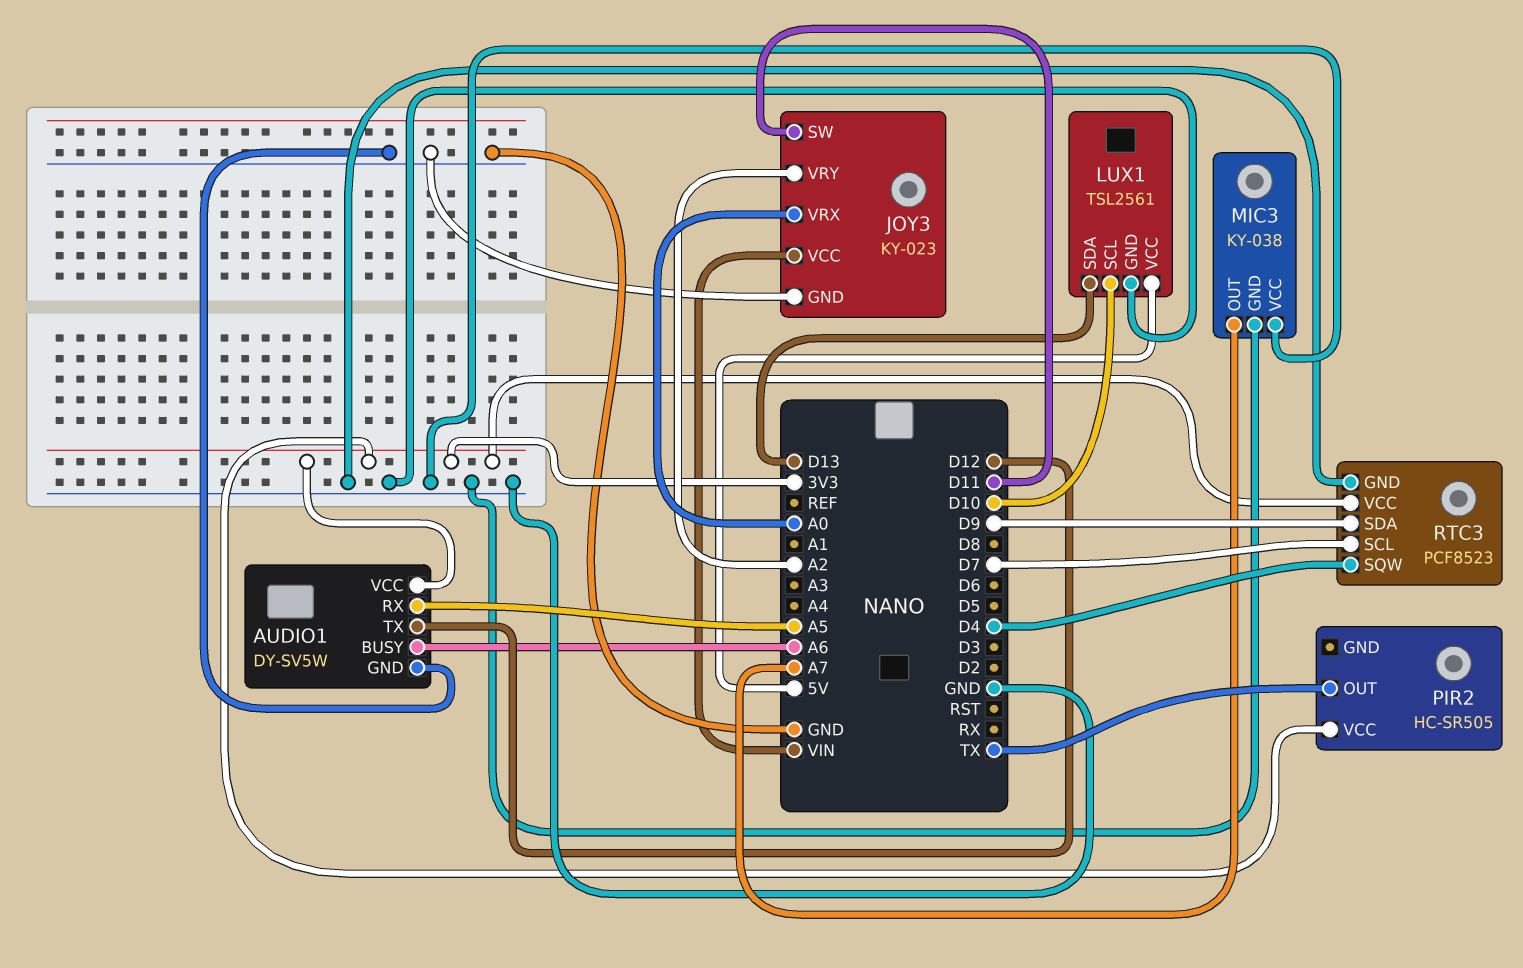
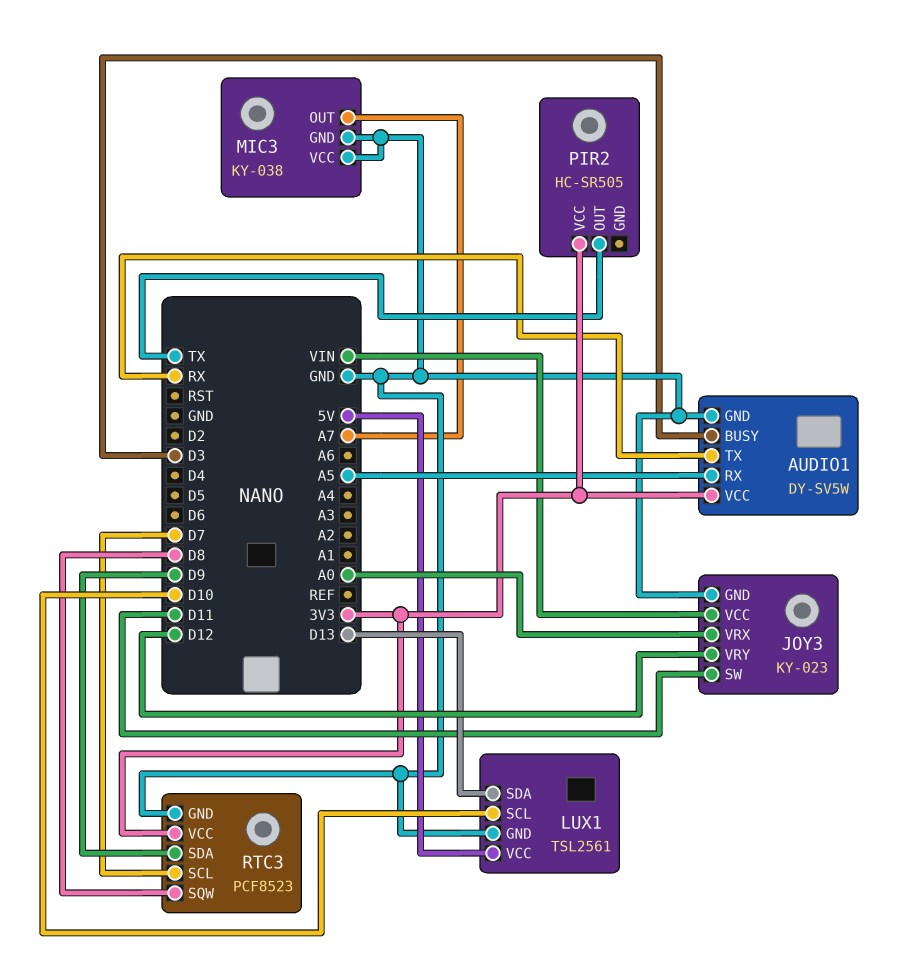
AUDIO1 pin BUSY: A6 -> D3
AUDIO1 pin TX: D12 -> RX
JOY3 pin VRY: A2 -> D12
RTC3 pin SQW: D4 -> D8

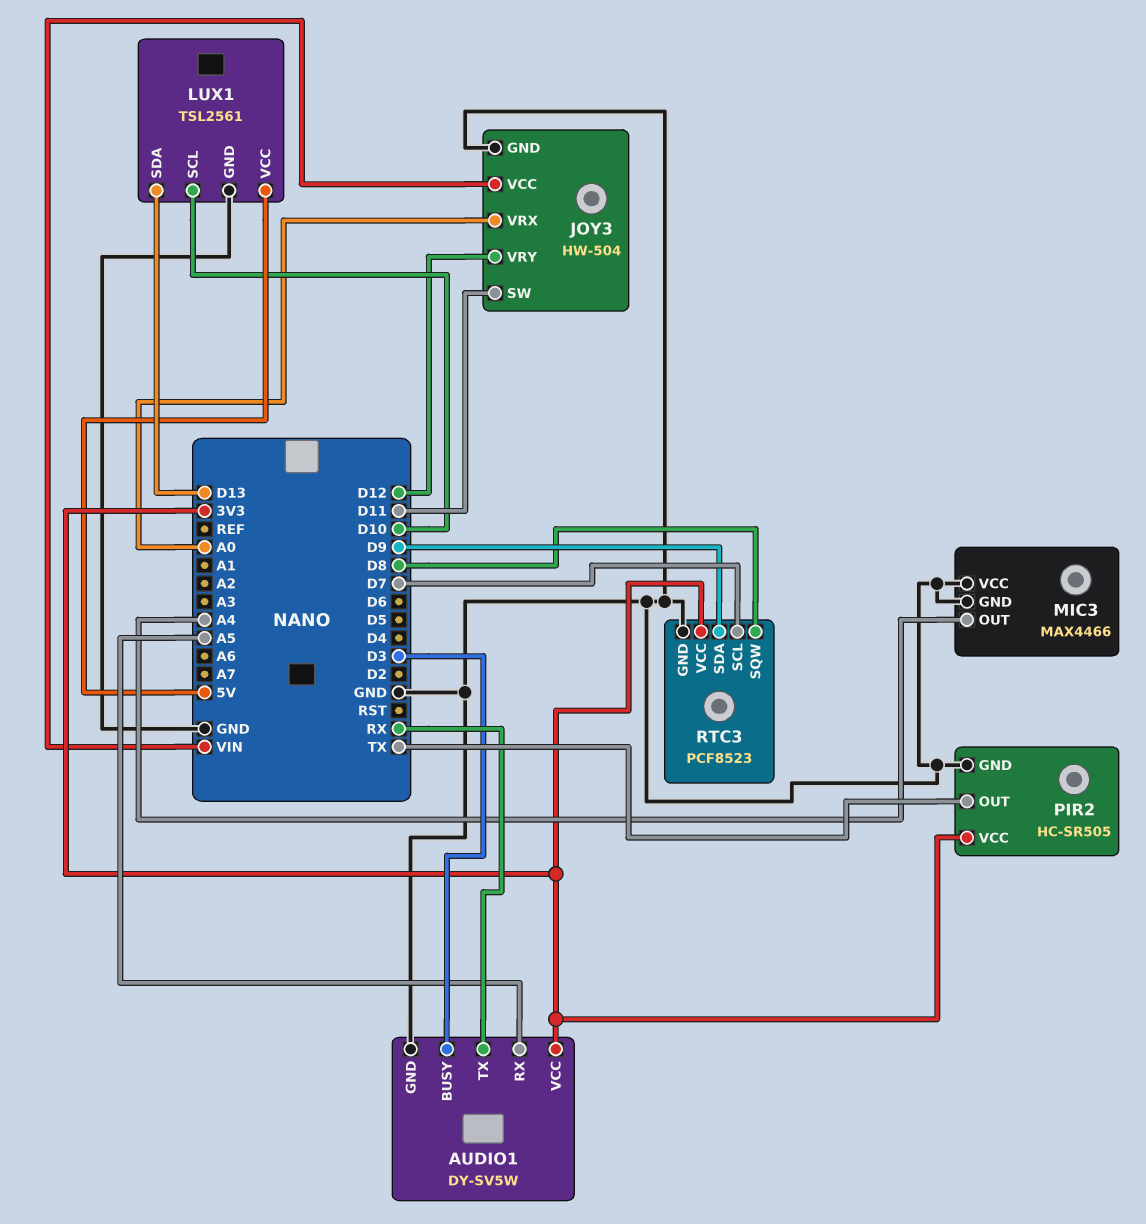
JOY3: KY-023 -> HW-504
MIC3: KY-038 -> MAX4466
MIC3 pin OUT: A7 -> A4
PIR2 pin GND: none -> GND

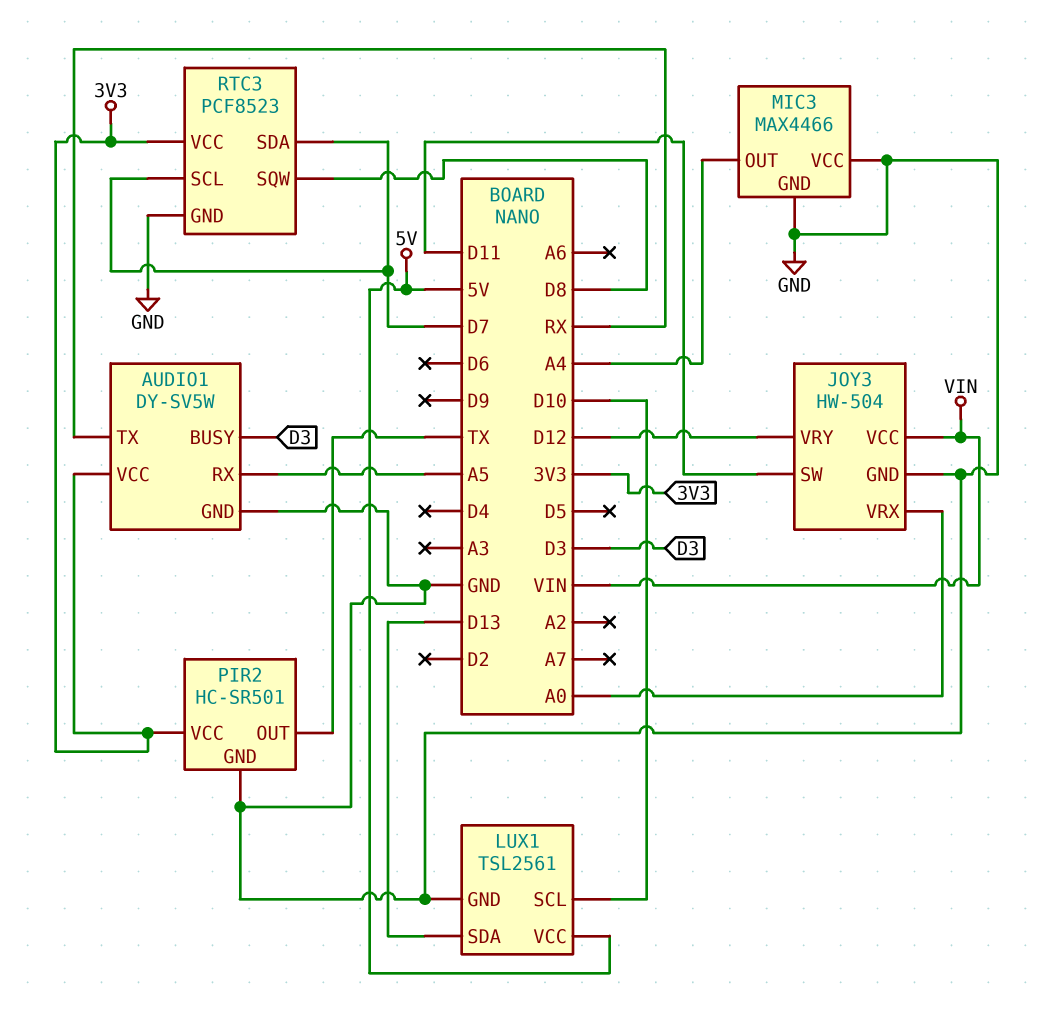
PIR2: HC-SR505 -> HC-SR501
RTC3 pin SDA: D9 -> D7

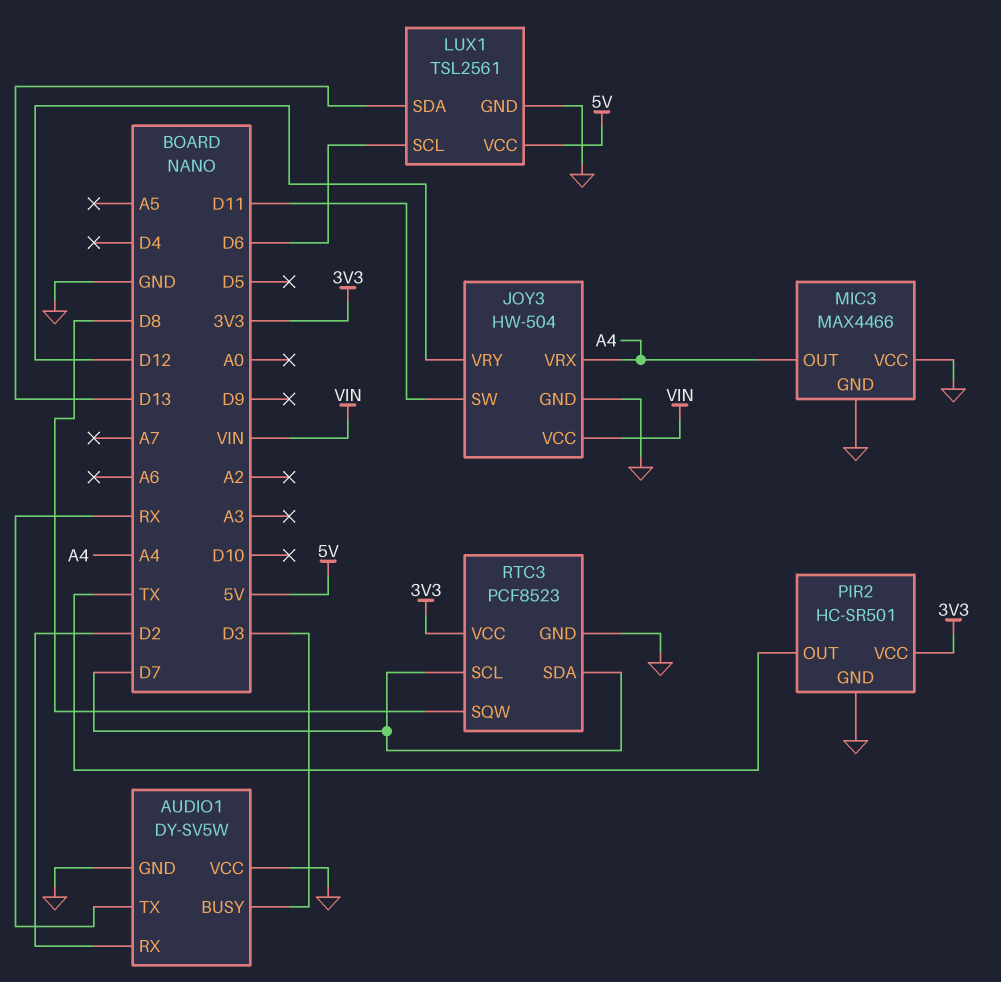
AUDIO1 pin RX: A5 -> D2
AUDIO1 pin VCC: 3V3 -> GND
JOY3 pin VRX: A0 -> A4
LUX1 pin SCL: D10 -> D6

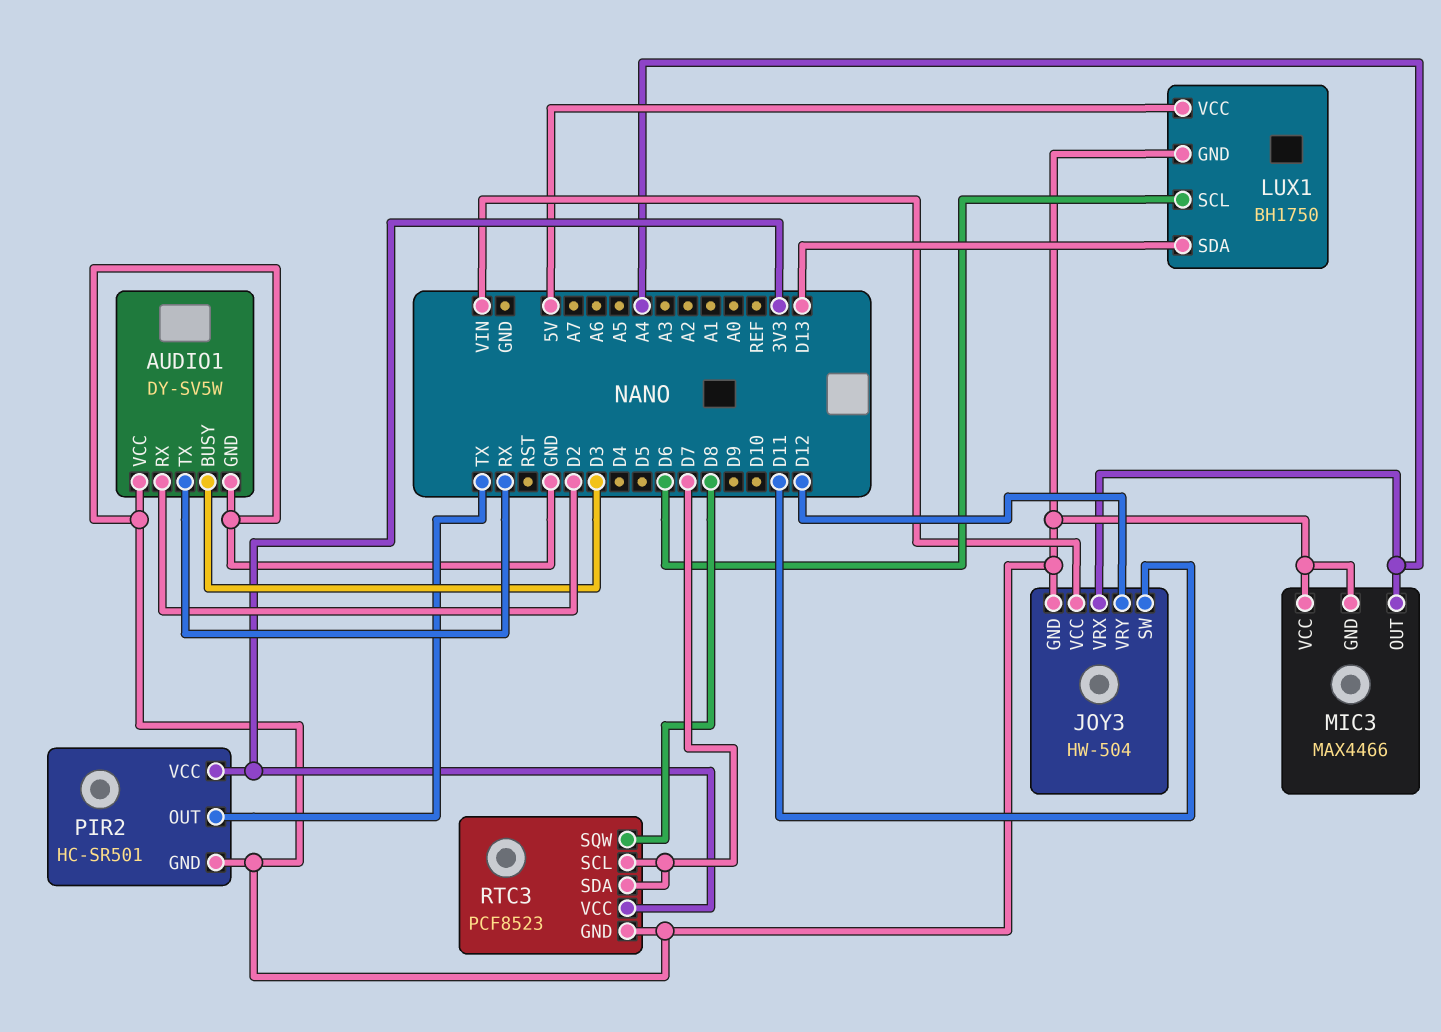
LUX1: TSL2561 -> BH1750

